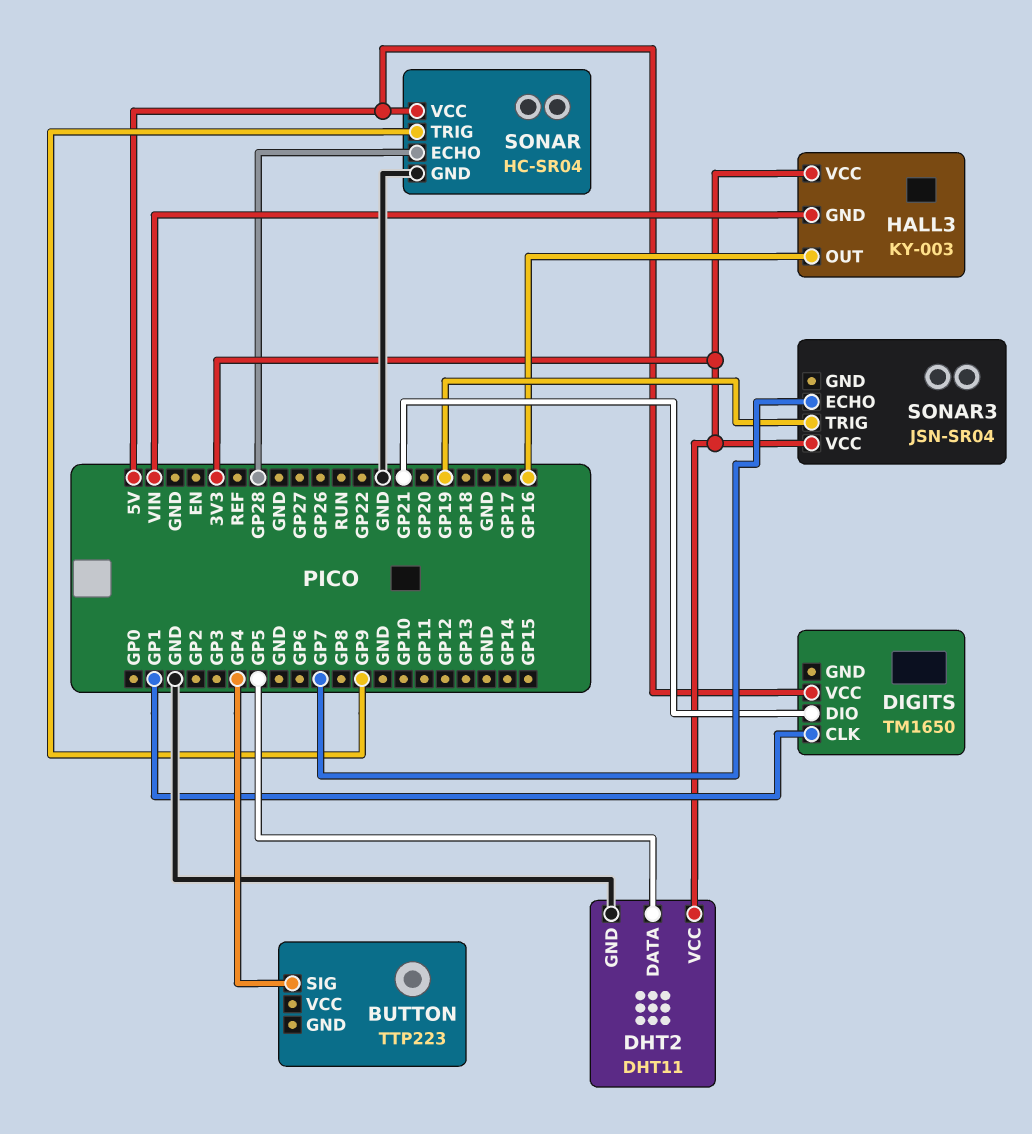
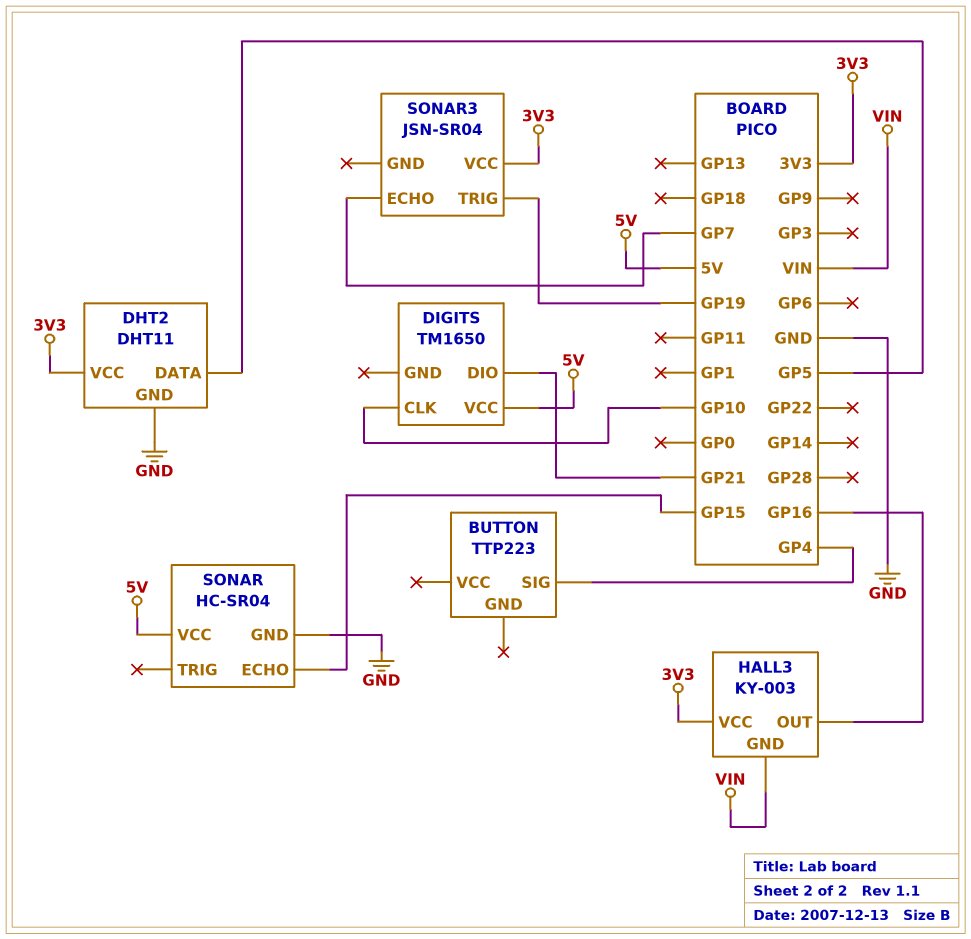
DIGITS pin CLK: GP1 -> GP10
SONAR pin ECHO: GP28 -> GP15
SONAR pin TRIG: GP9 -> none

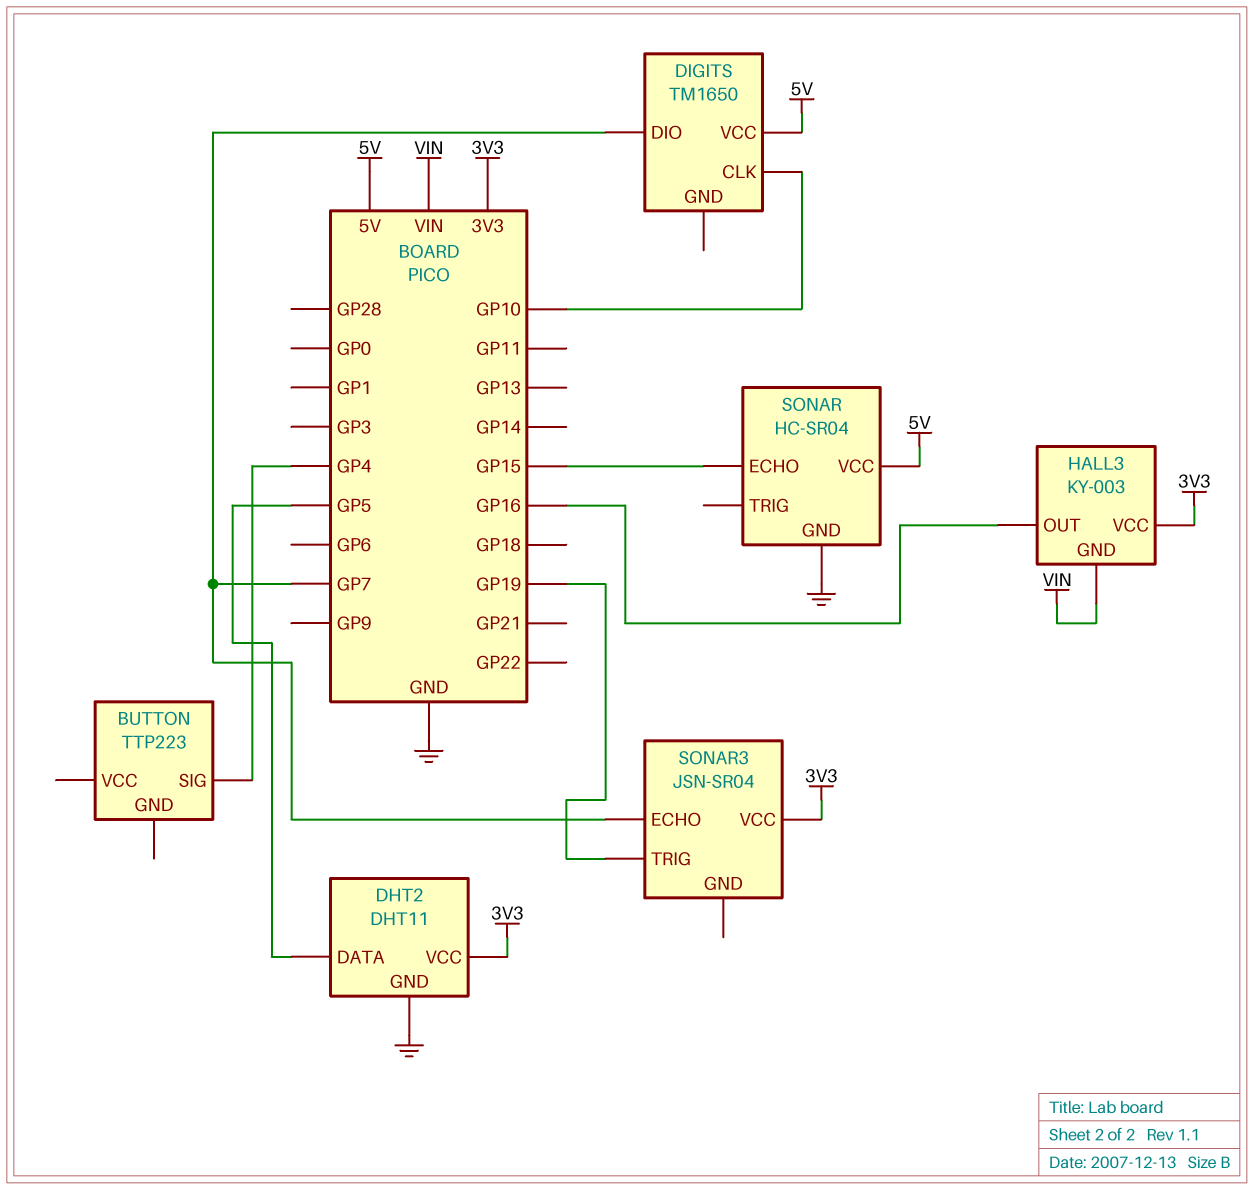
DIGITS pin DIO: GP21 -> GP7

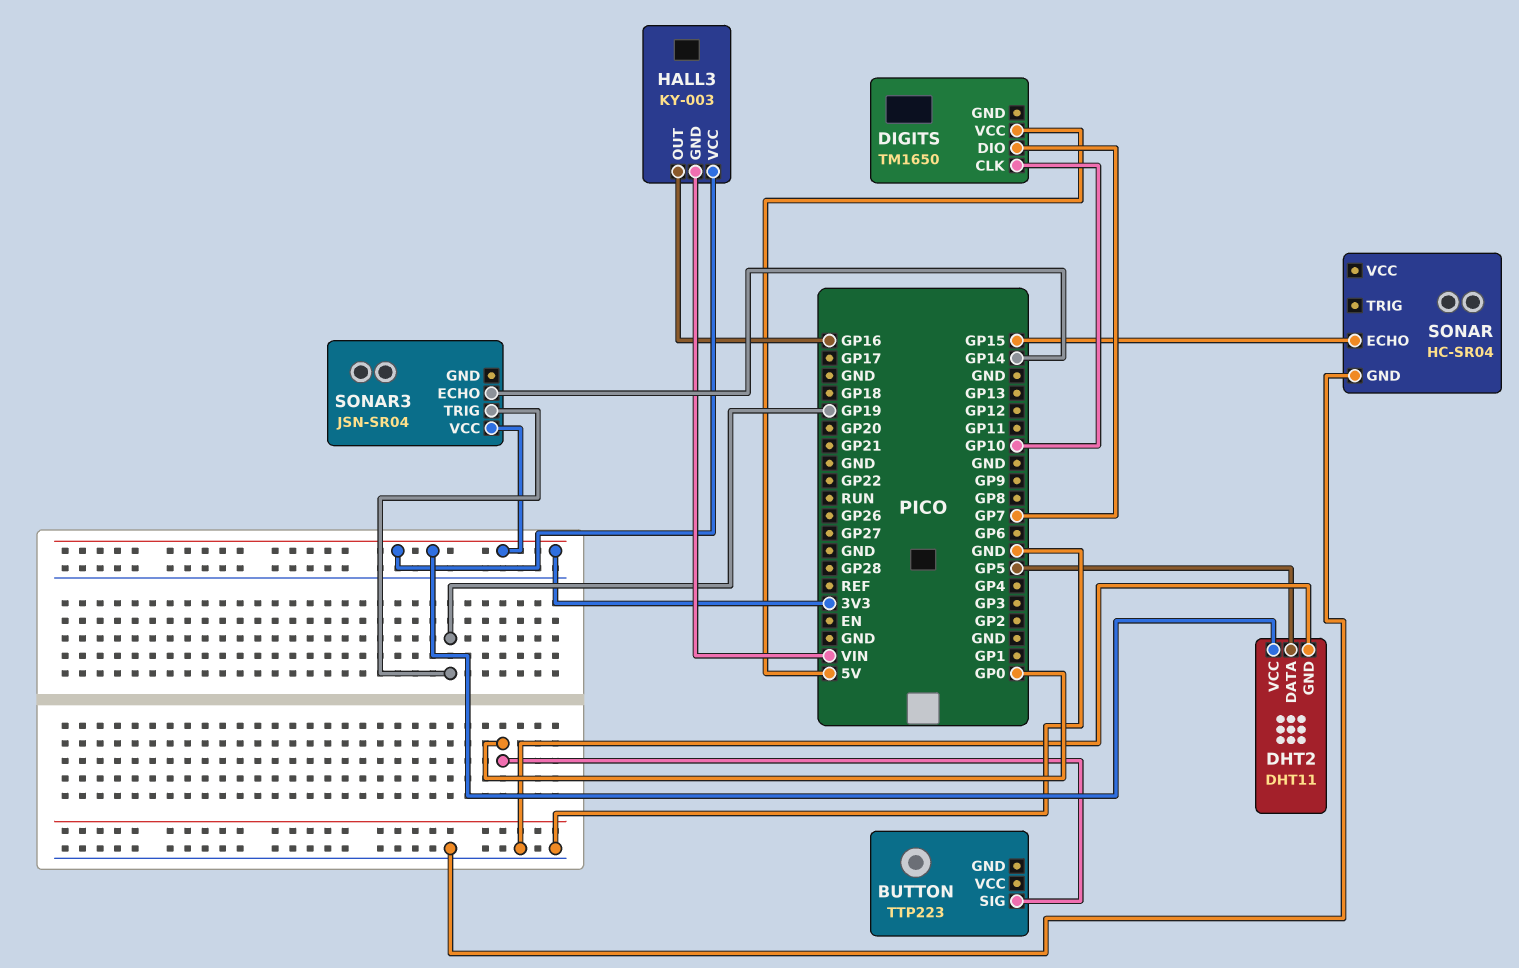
BUTTON pin SIG: GP4 -> GP0
SONAR pin VCC: 5V -> none
SONAR3 pin ECHO: GP7 -> GP14

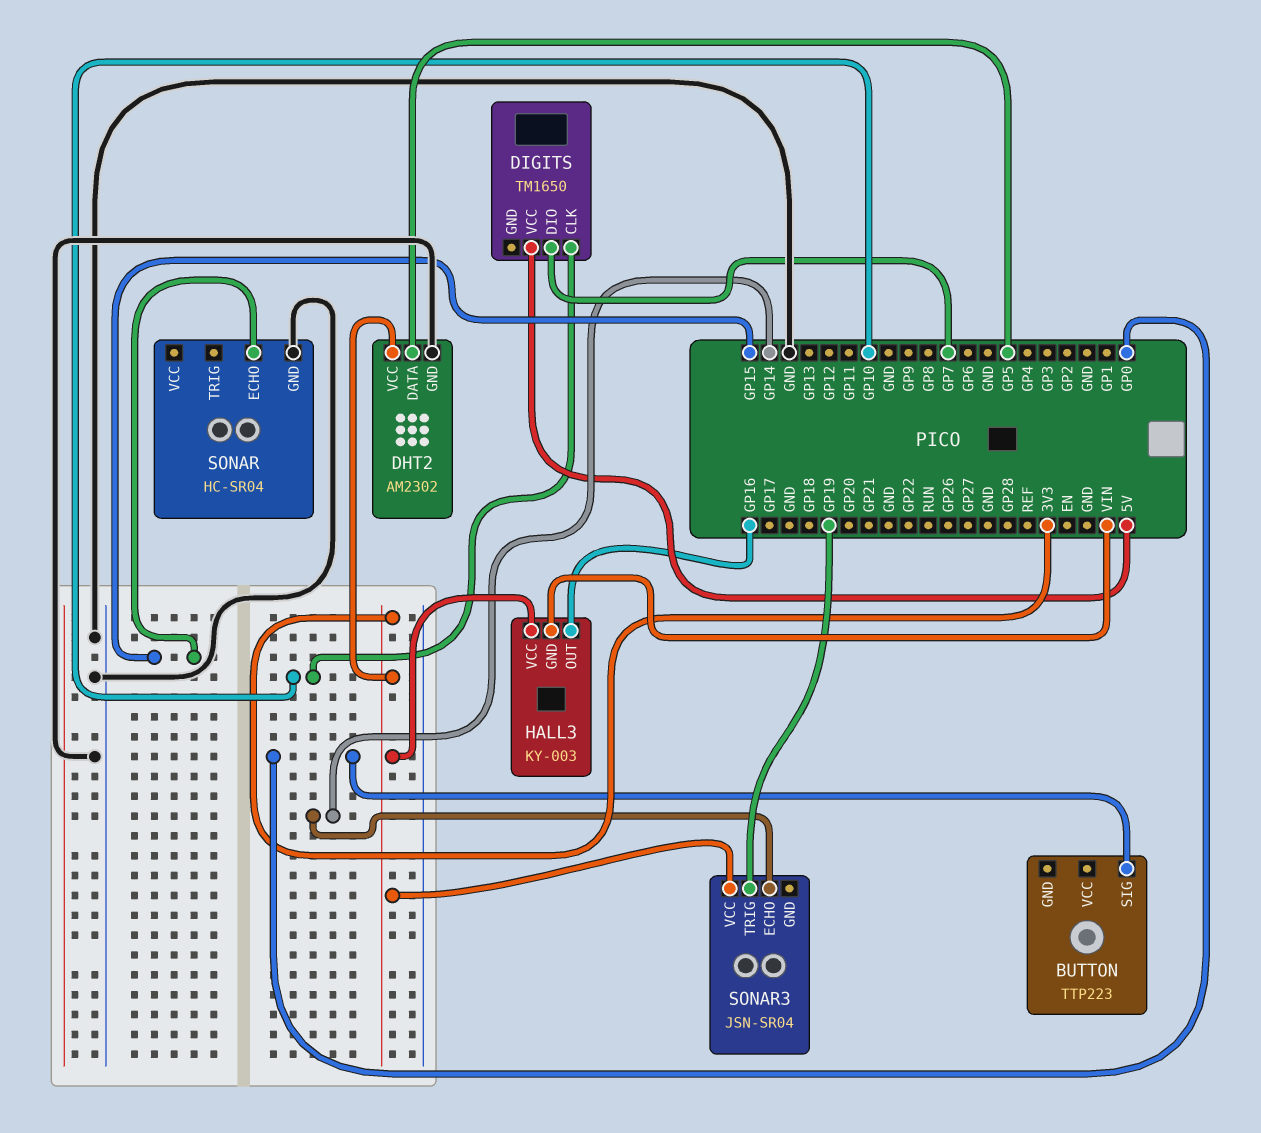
DHT2: DHT11 -> AM2302

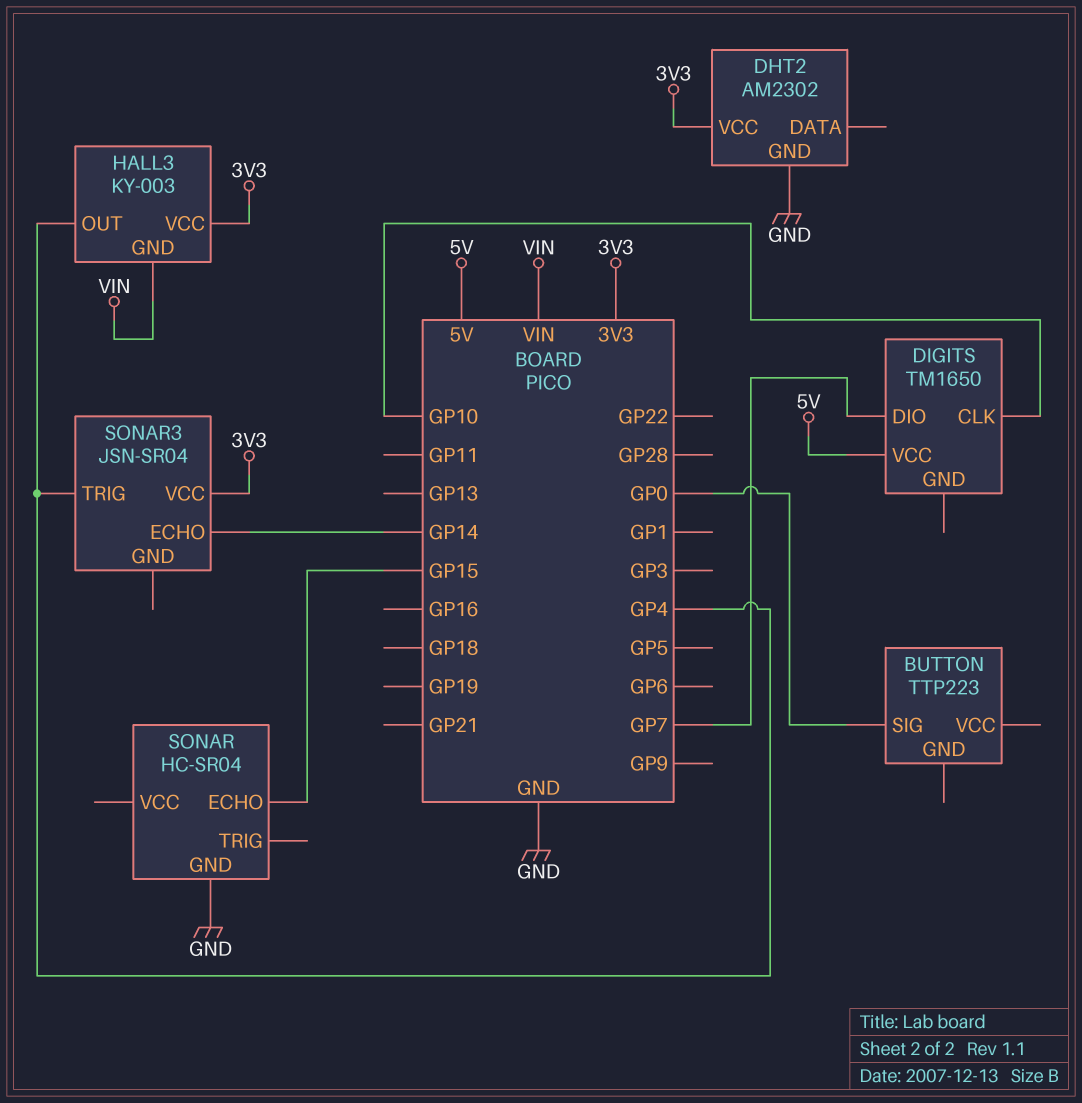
DHT2 pin DATA: GP5 -> none
HALL3 pin OUT: GP16 -> GP4
SONAR3 pin TRIG: GP19 -> GP4

